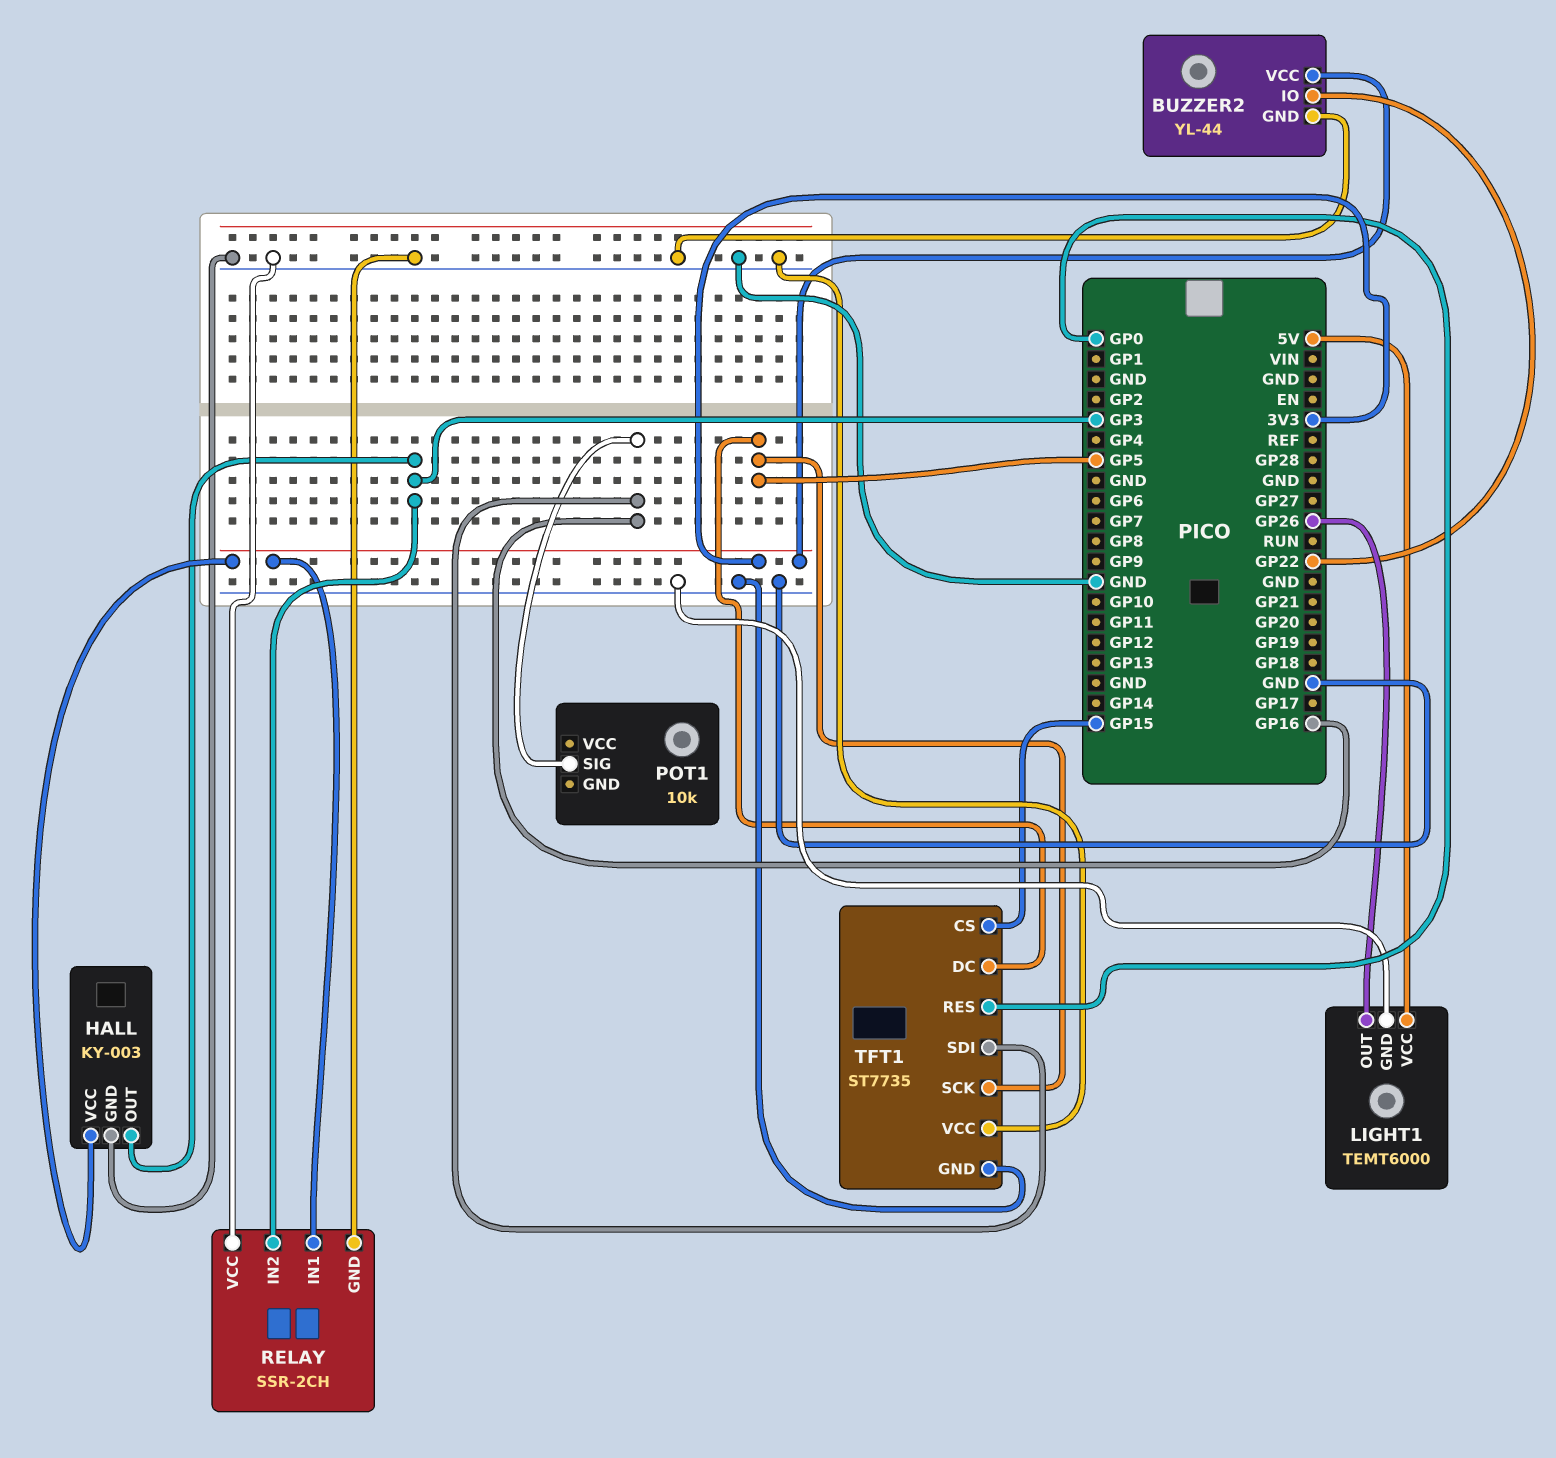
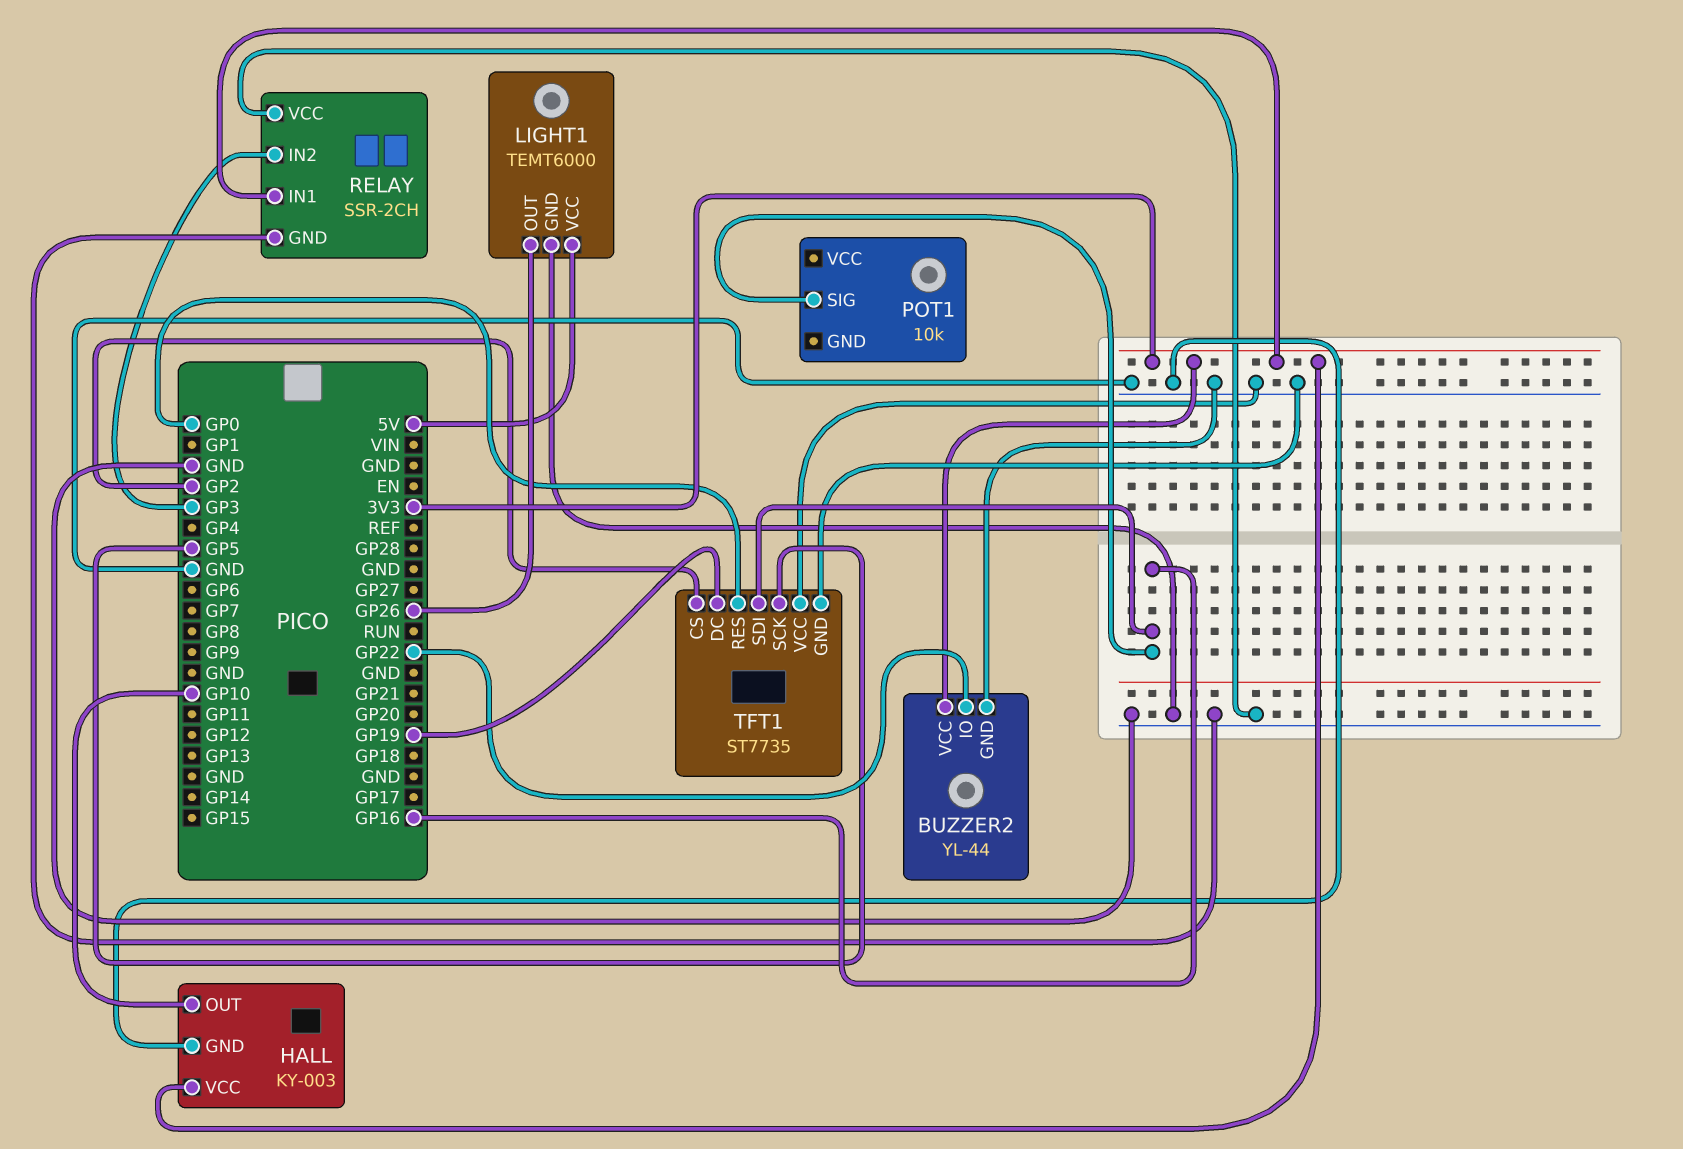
HALL pin OUT: GP3 -> GP10
TFT1 pin CS: GP15 -> GP2
TFT1 pin DC: GP5 -> GP19

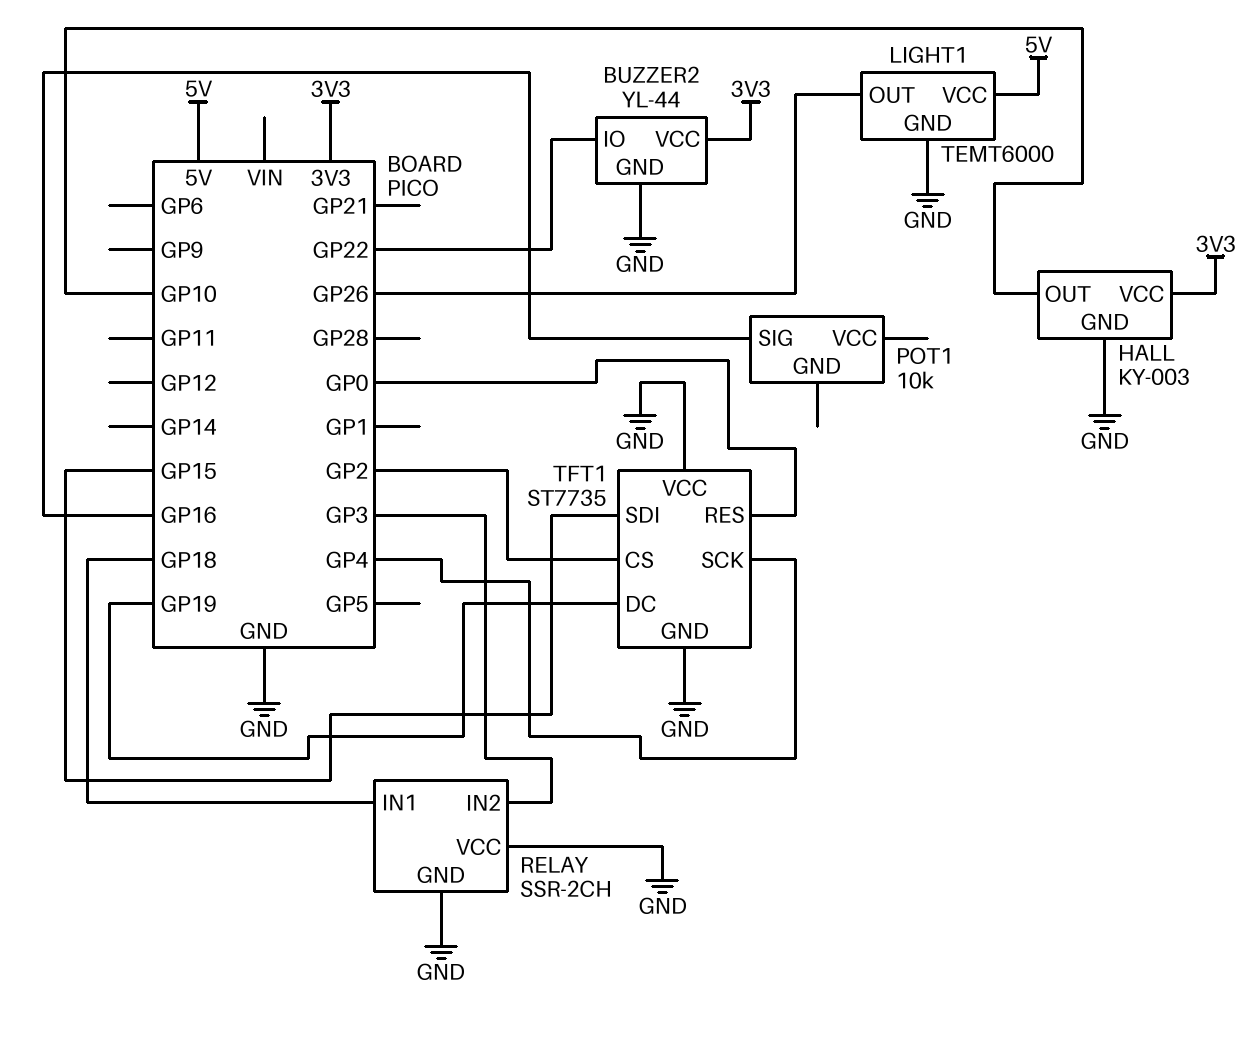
RELAY pin IN1: 3V3 -> GP18
TFT1 pin SCK: GP5 -> GP4
TFT1 pin SDI: GP16 -> GP15

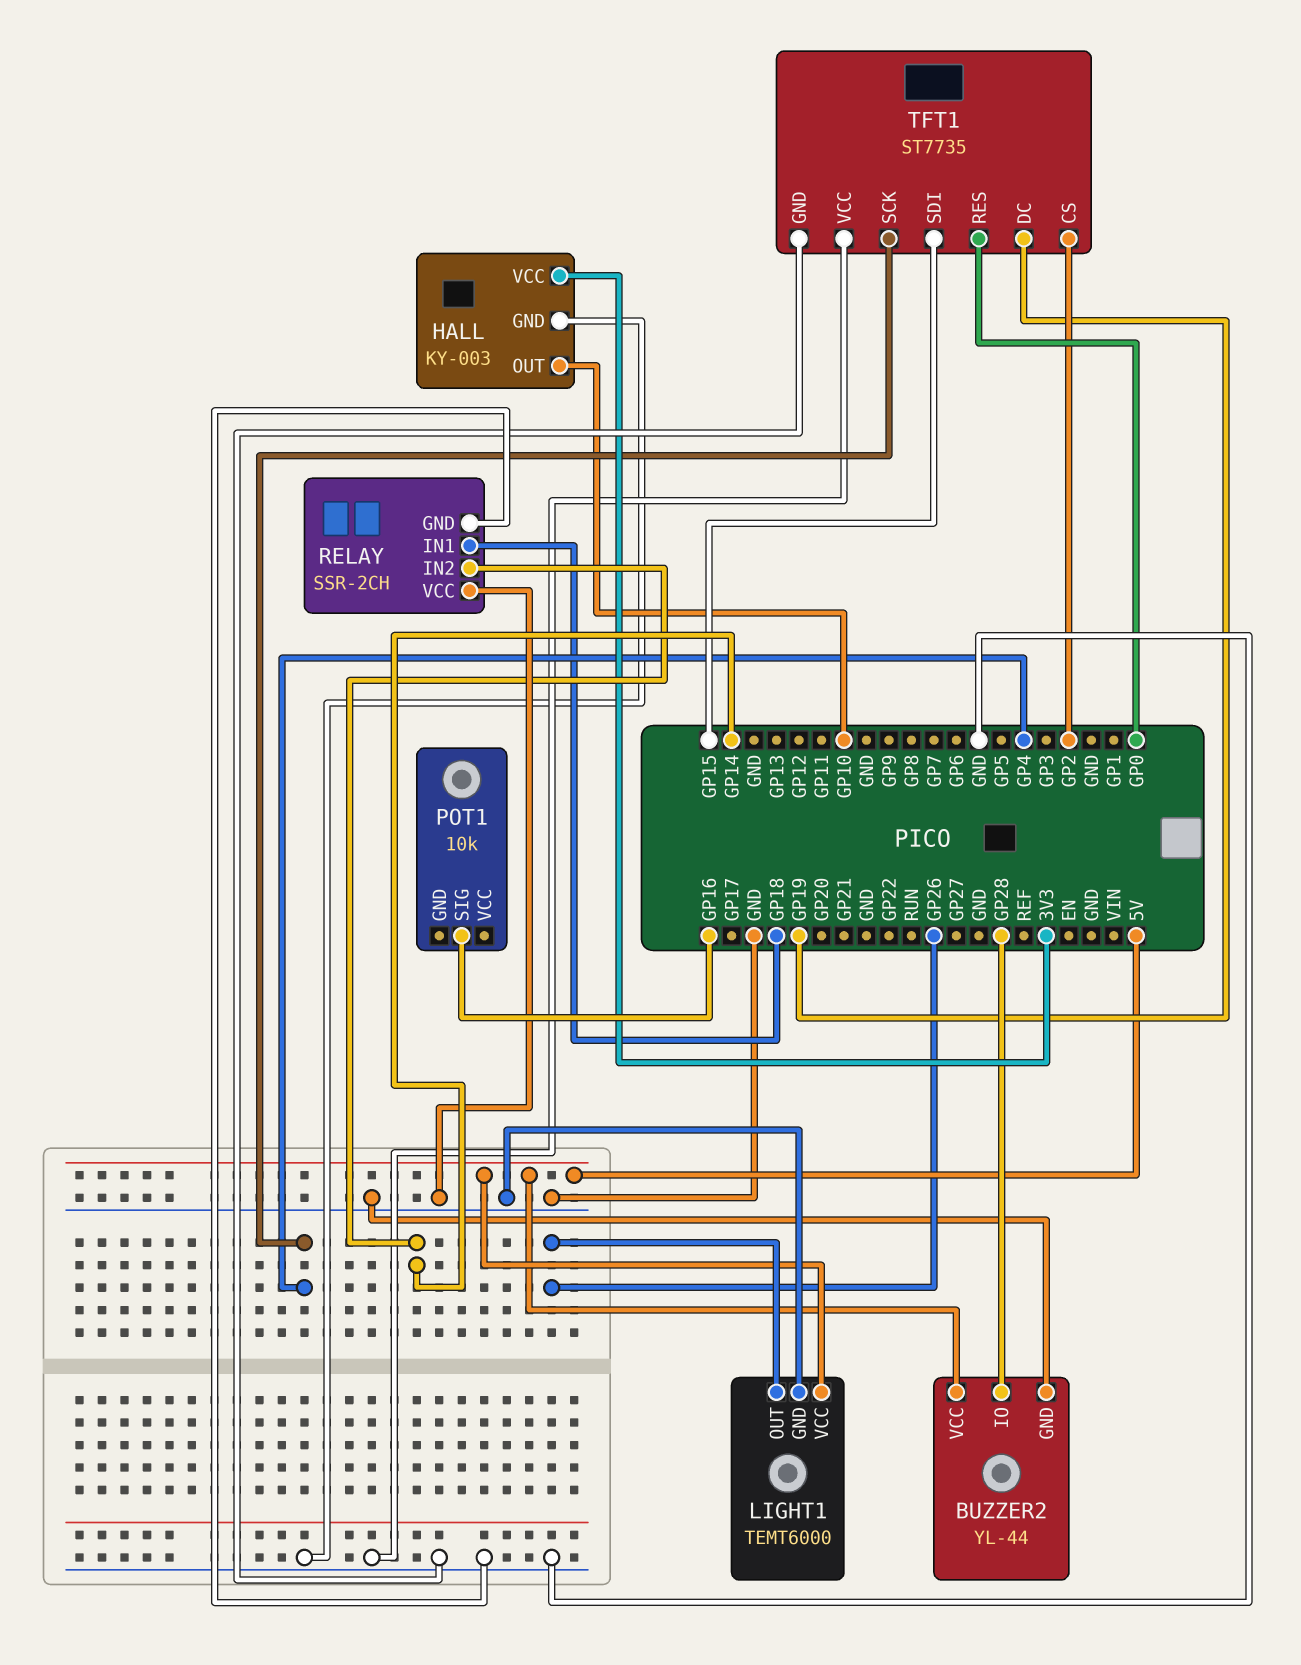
BUZZER2 pin IO: GP22 -> GP28
BUZZER2 pin VCC: 3V3 -> 5V
RELAY pin IN2: GP3 -> GP14

